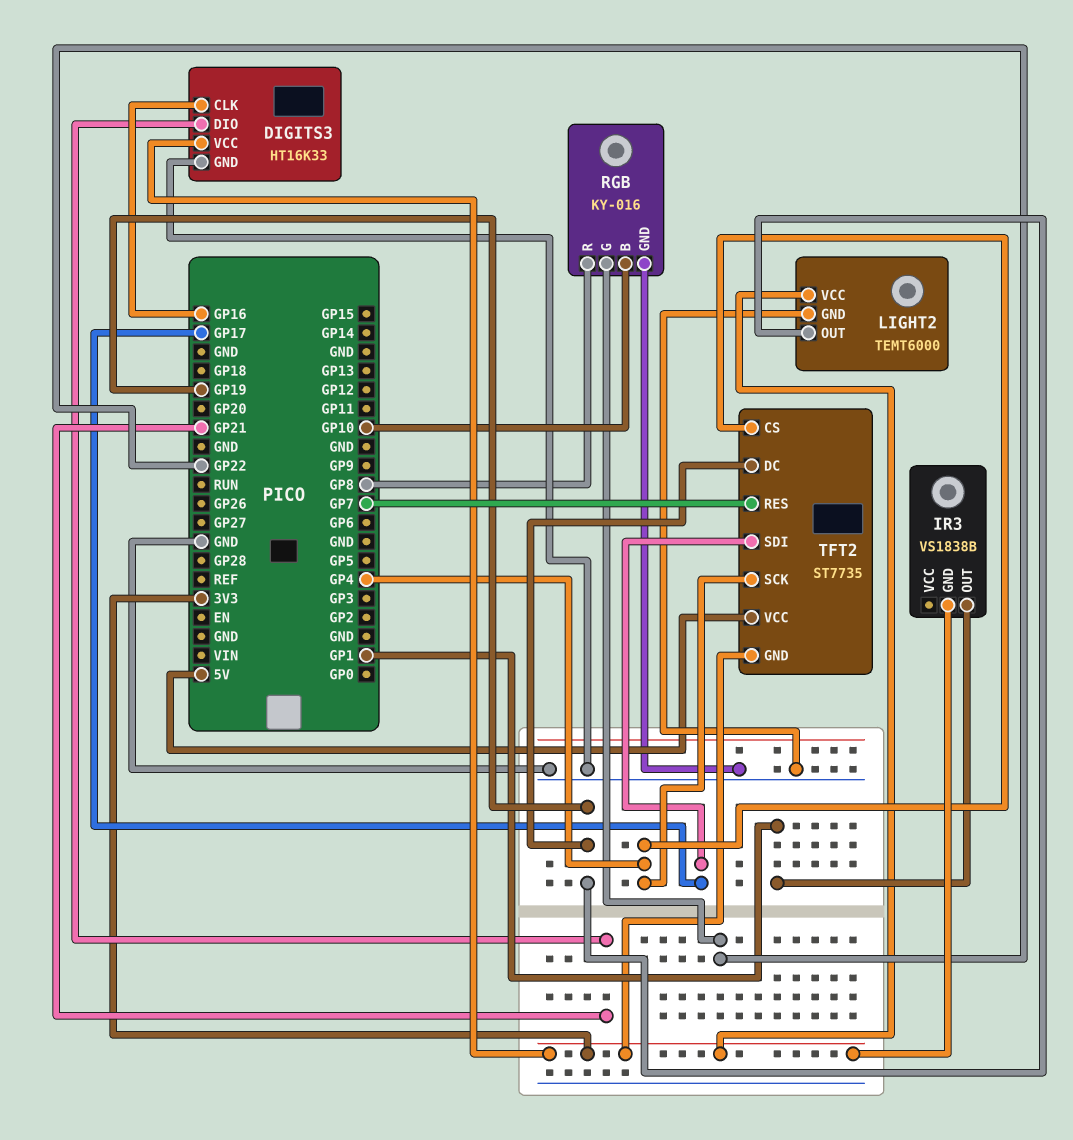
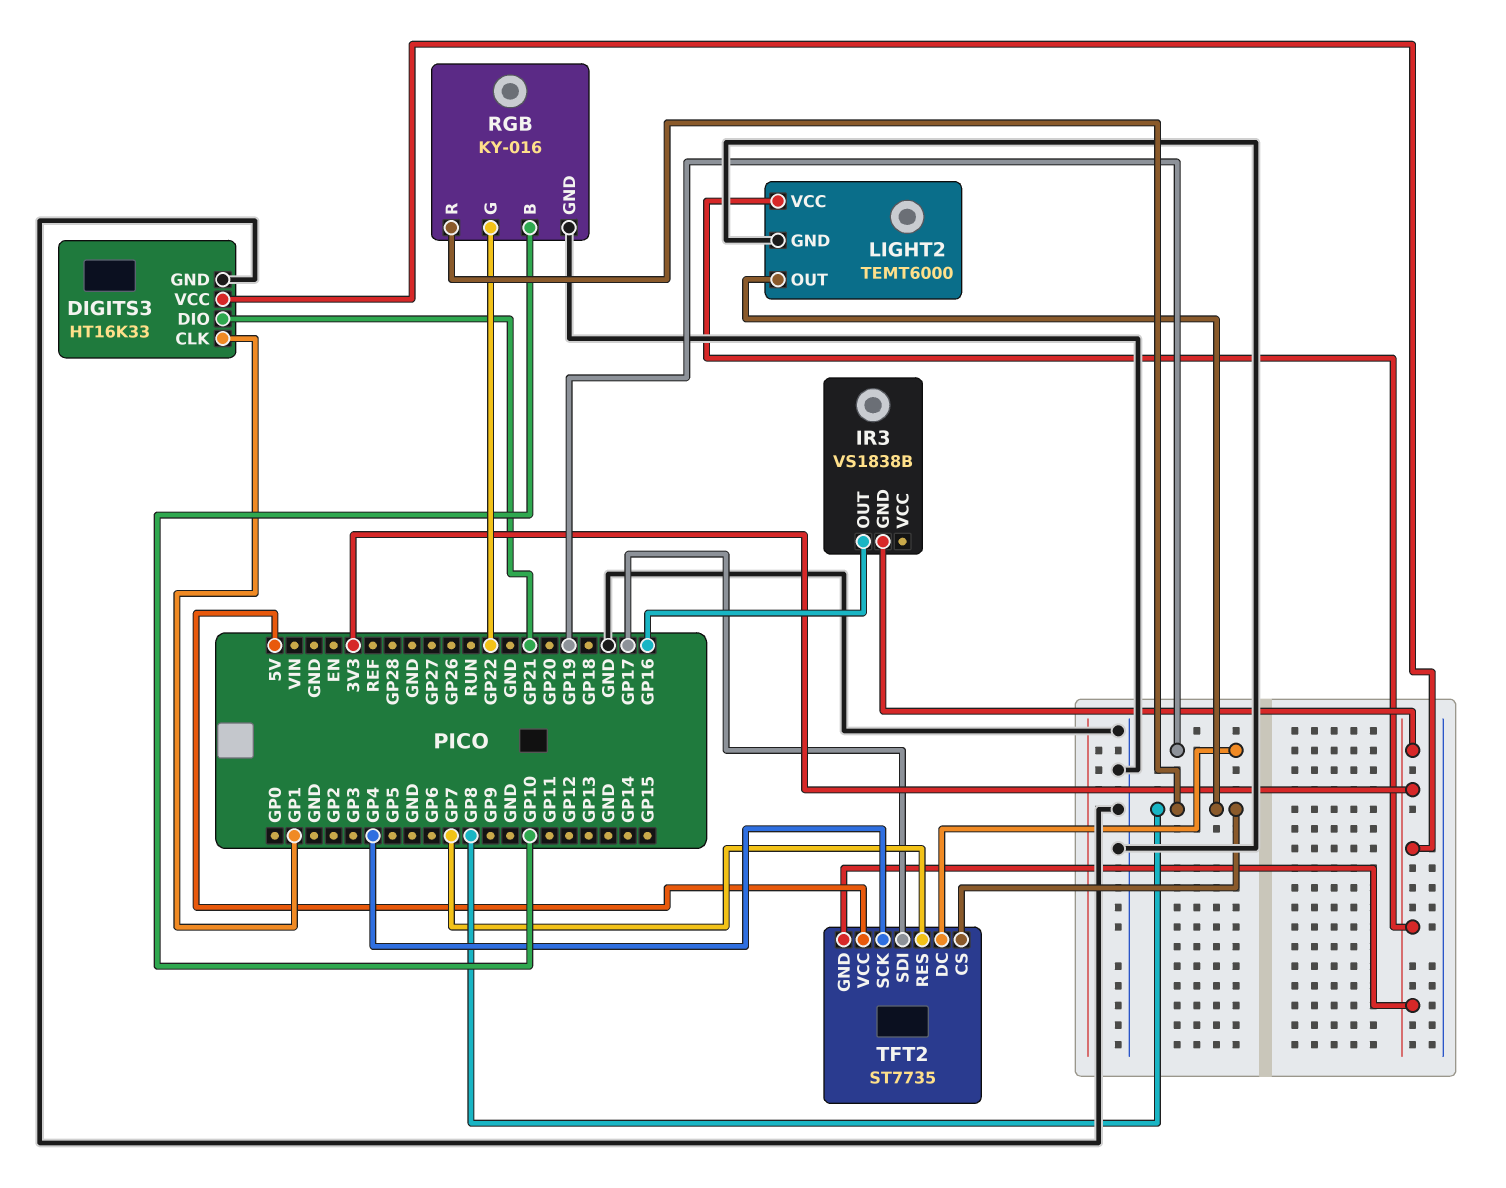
DIGITS3 pin CLK: GP16 -> GP1
IR3 pin OUT: GP1 -> GP16
LIGHT2 pin OUT: GP19 -> GP8
TFT2 pin CS: GP4 -> GP8

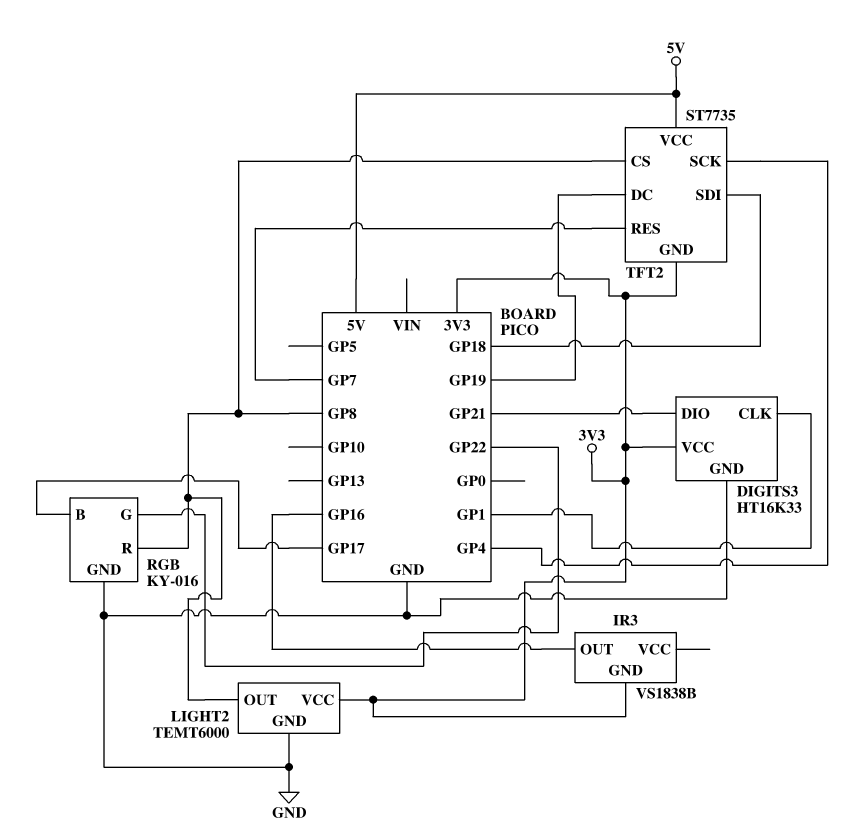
RGB pin B: GP10 -> GP17
TFT2 pin SDI: GP17 -> GP18

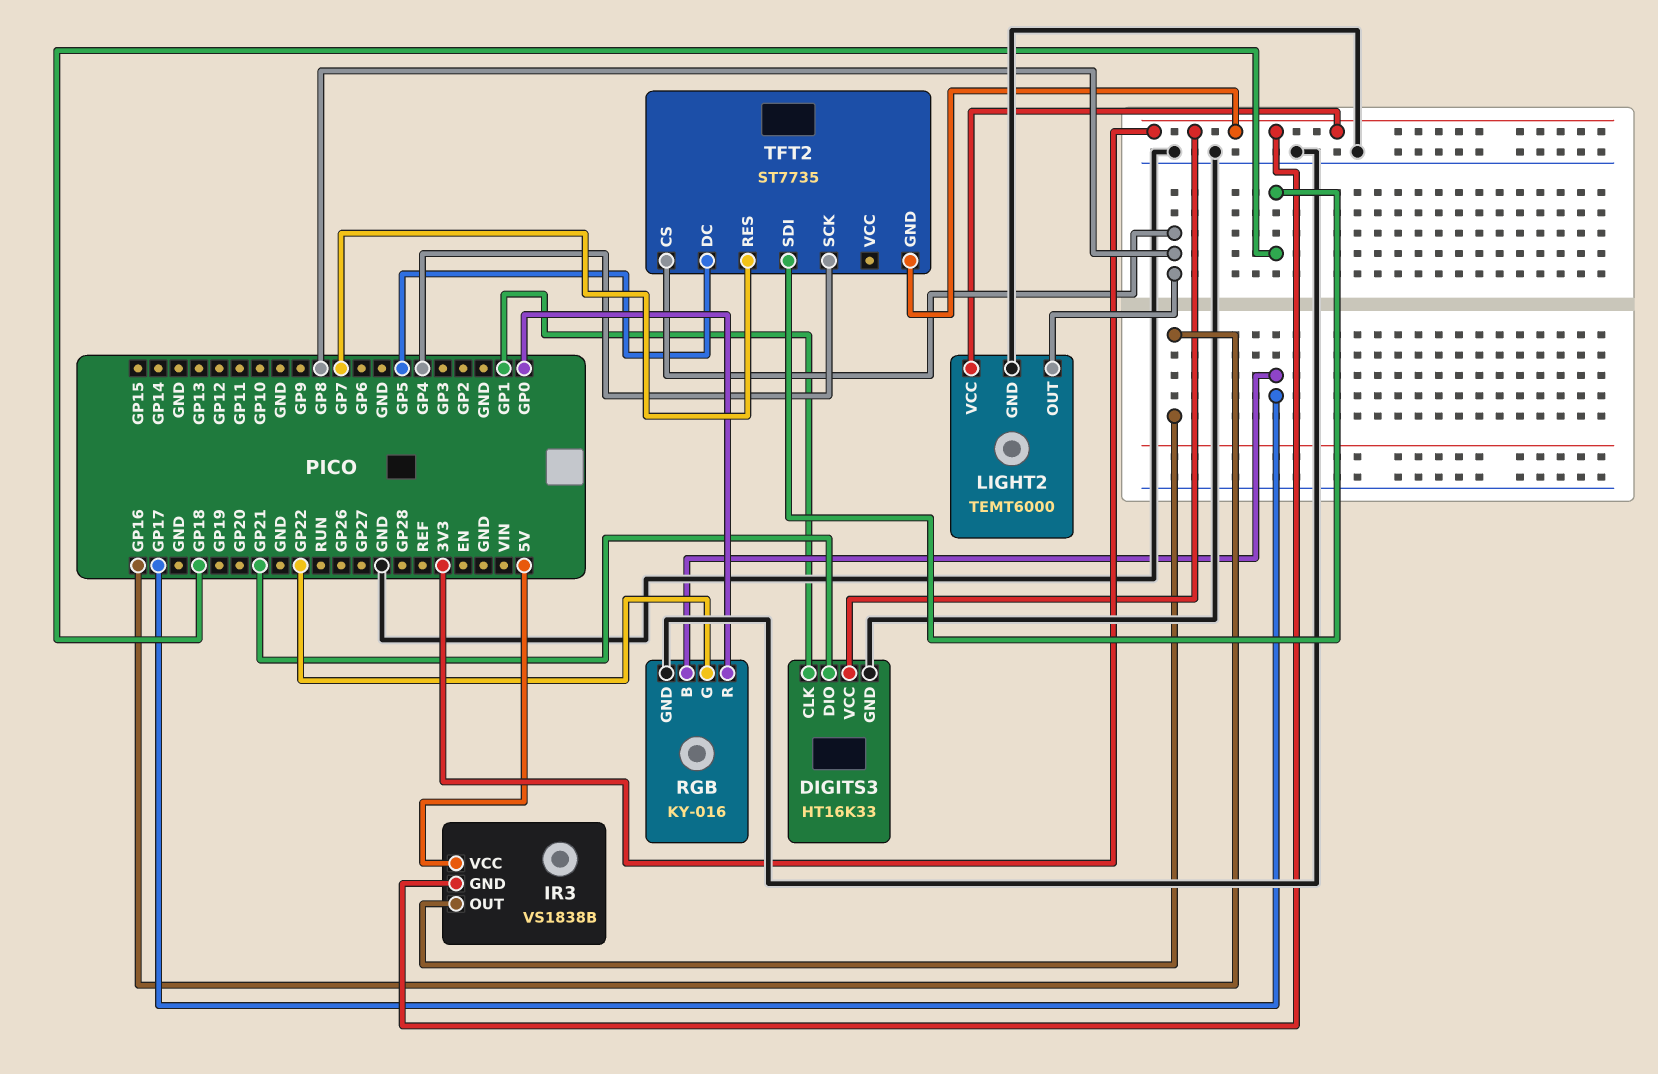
IR3 pin VCC: none -> 5V
RGB pin R: GP8 -> GP0
TFT2 pin DC: GP19 -> GP5
TFT2 pin VCC: 5V -> none

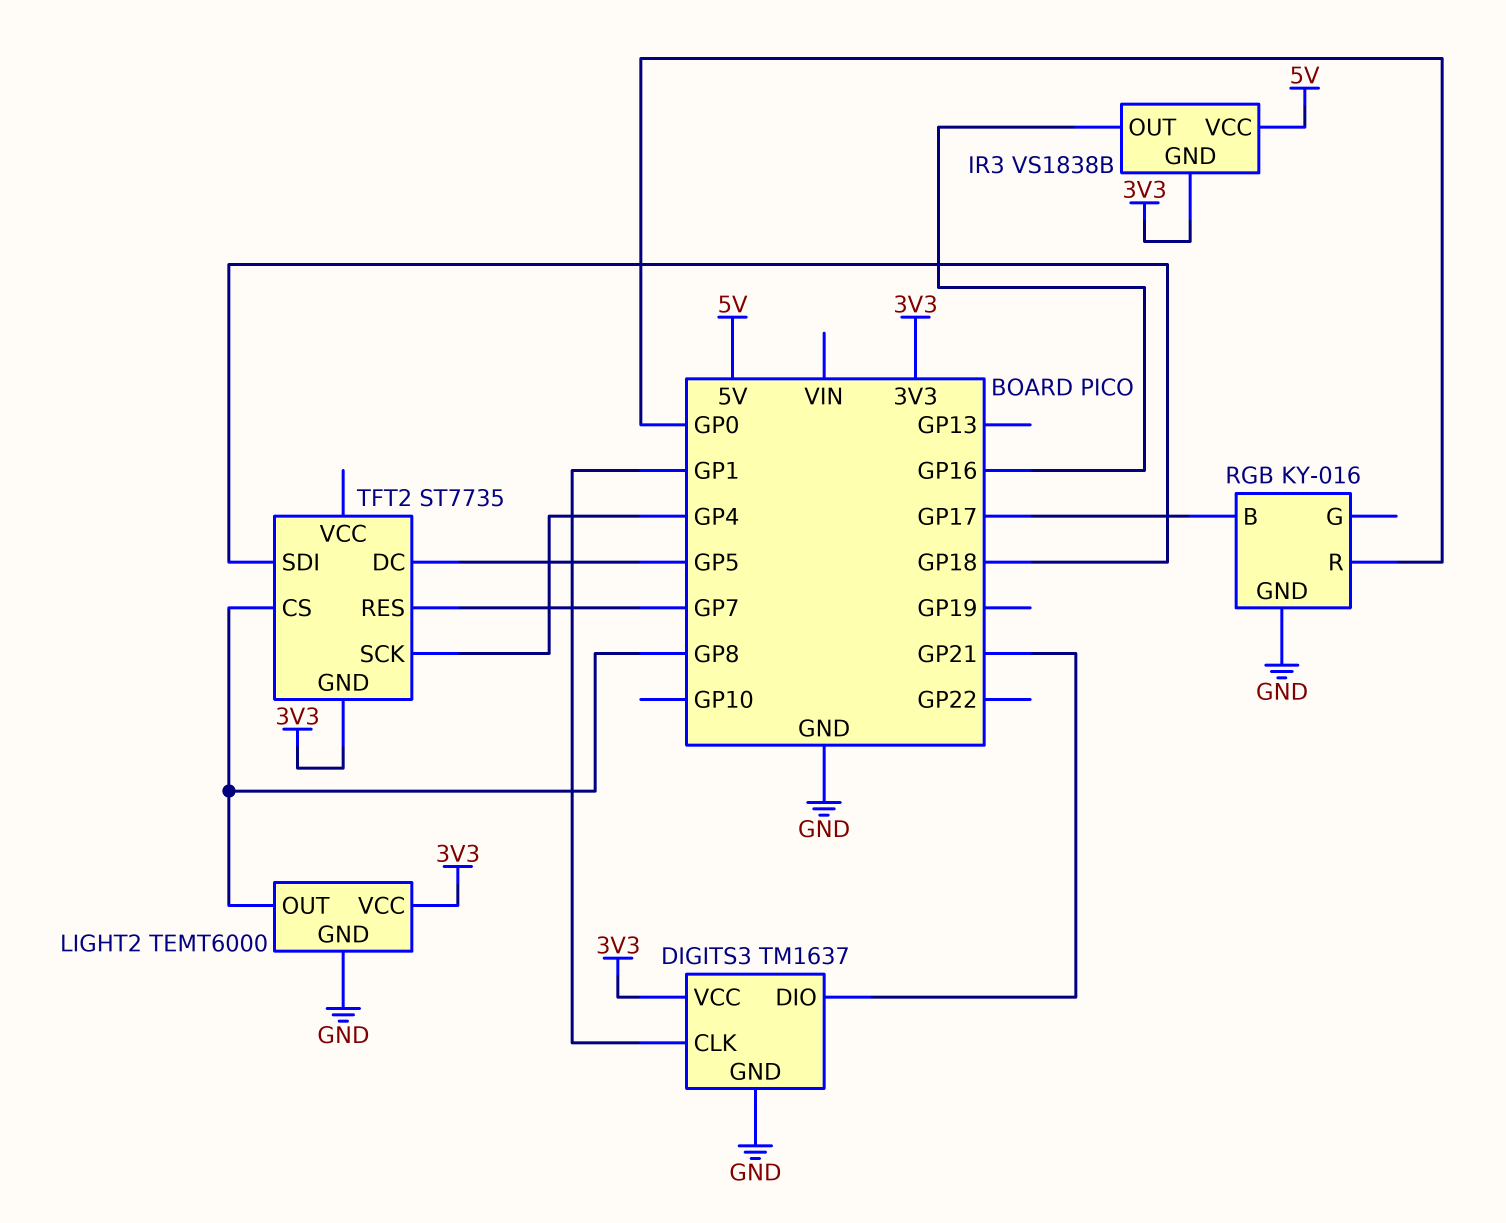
DIGITS3: HT16K33 -> TM1637
RGB pin G: GP22 -> none

